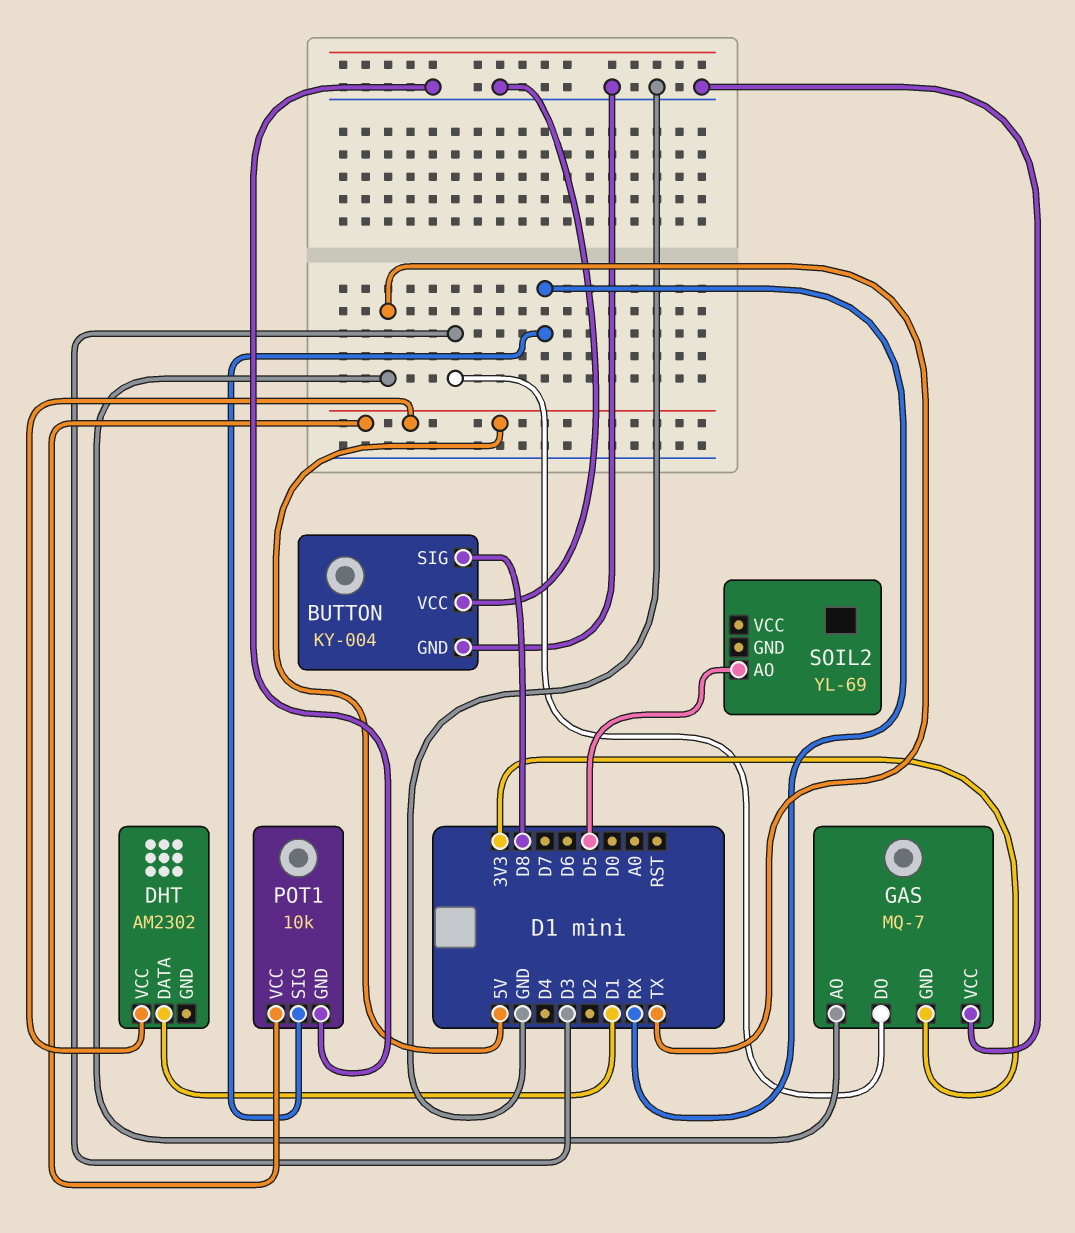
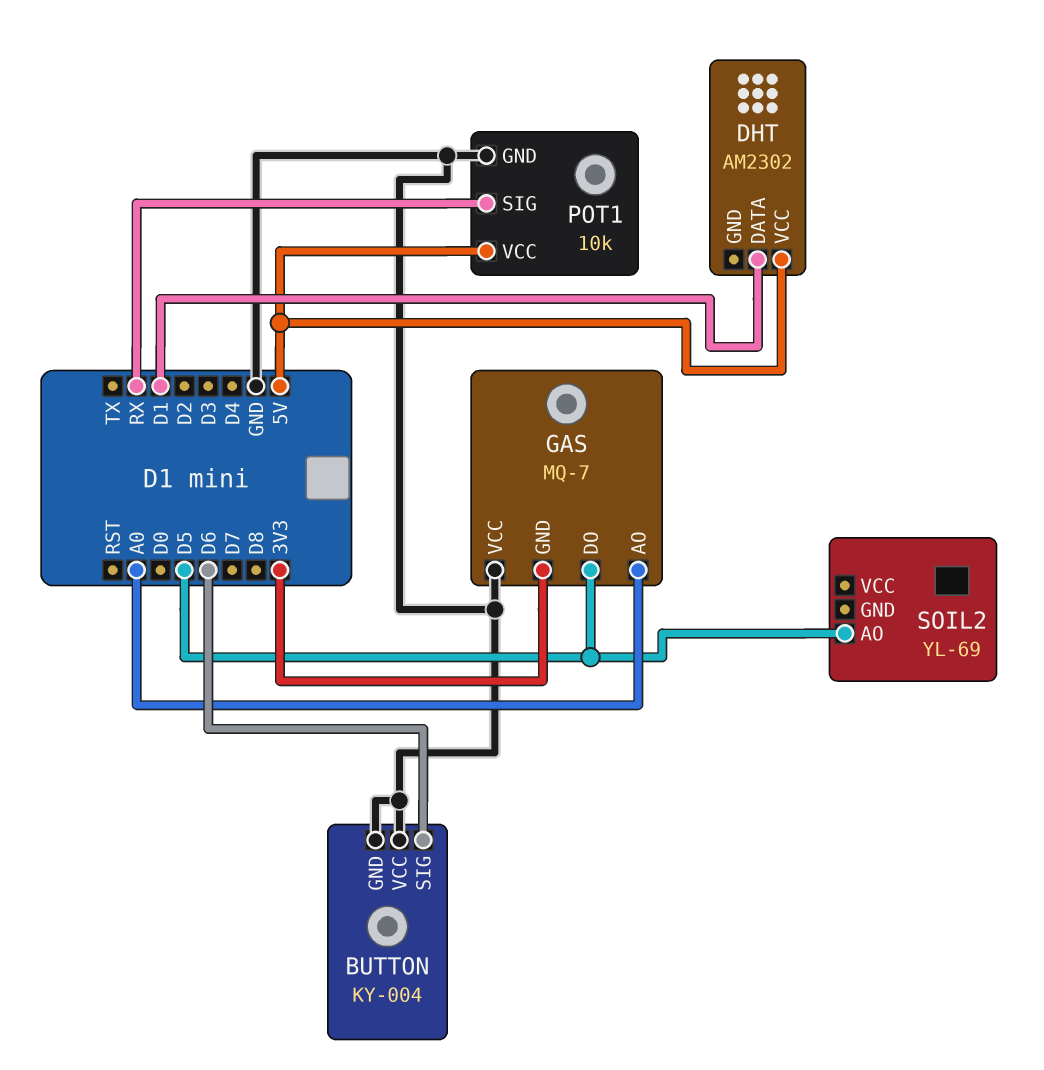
BUTTON pin SIG: D8 -> D6
GAS pin AO: TX -> A0
GAS pin DO: D3 -> D5

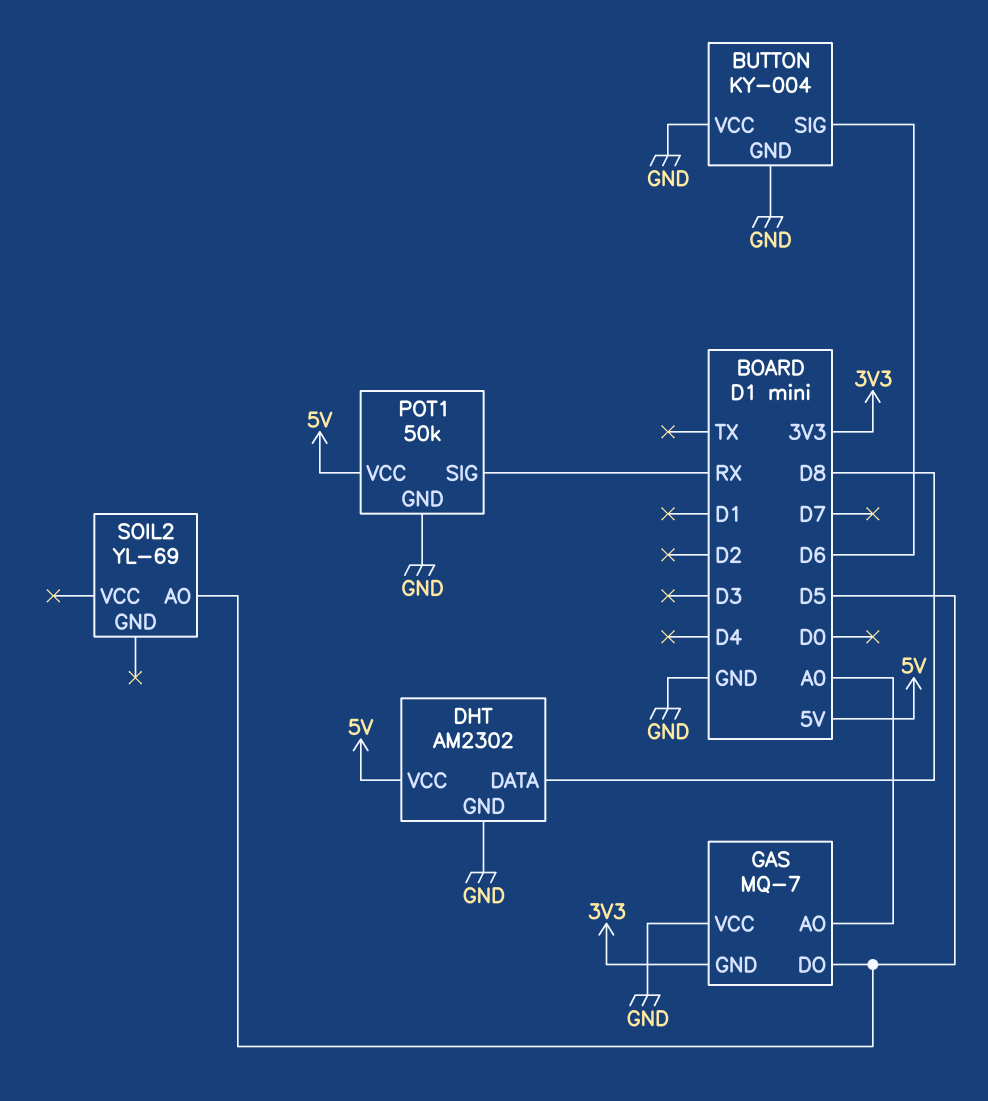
DHT pin DATA: D1 -> D8
DHT pin GND: none -> GND
POT1: 10k -> 50k

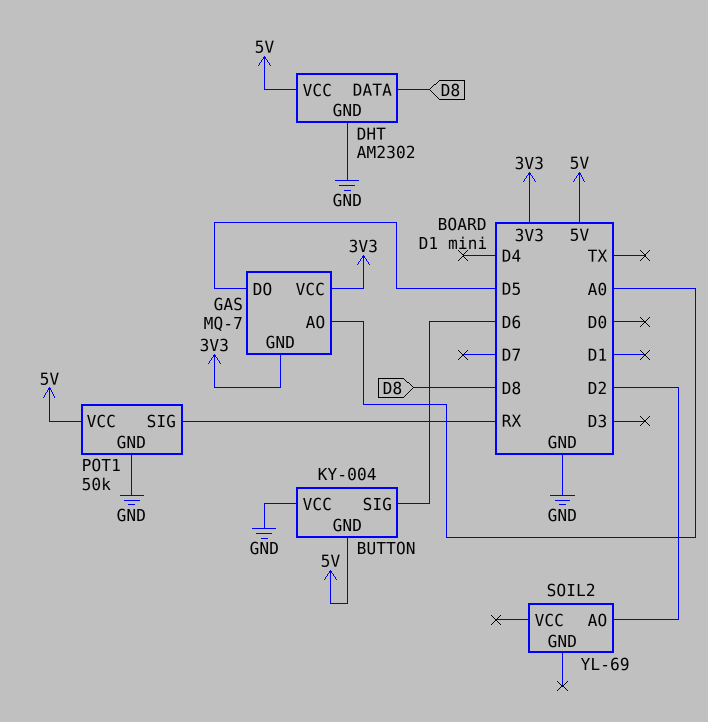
BUTTON pin GND: GND -> 5V
GAS pin VCC: GND -> 3V3
SOIL2 pin AO: D5 -> D2

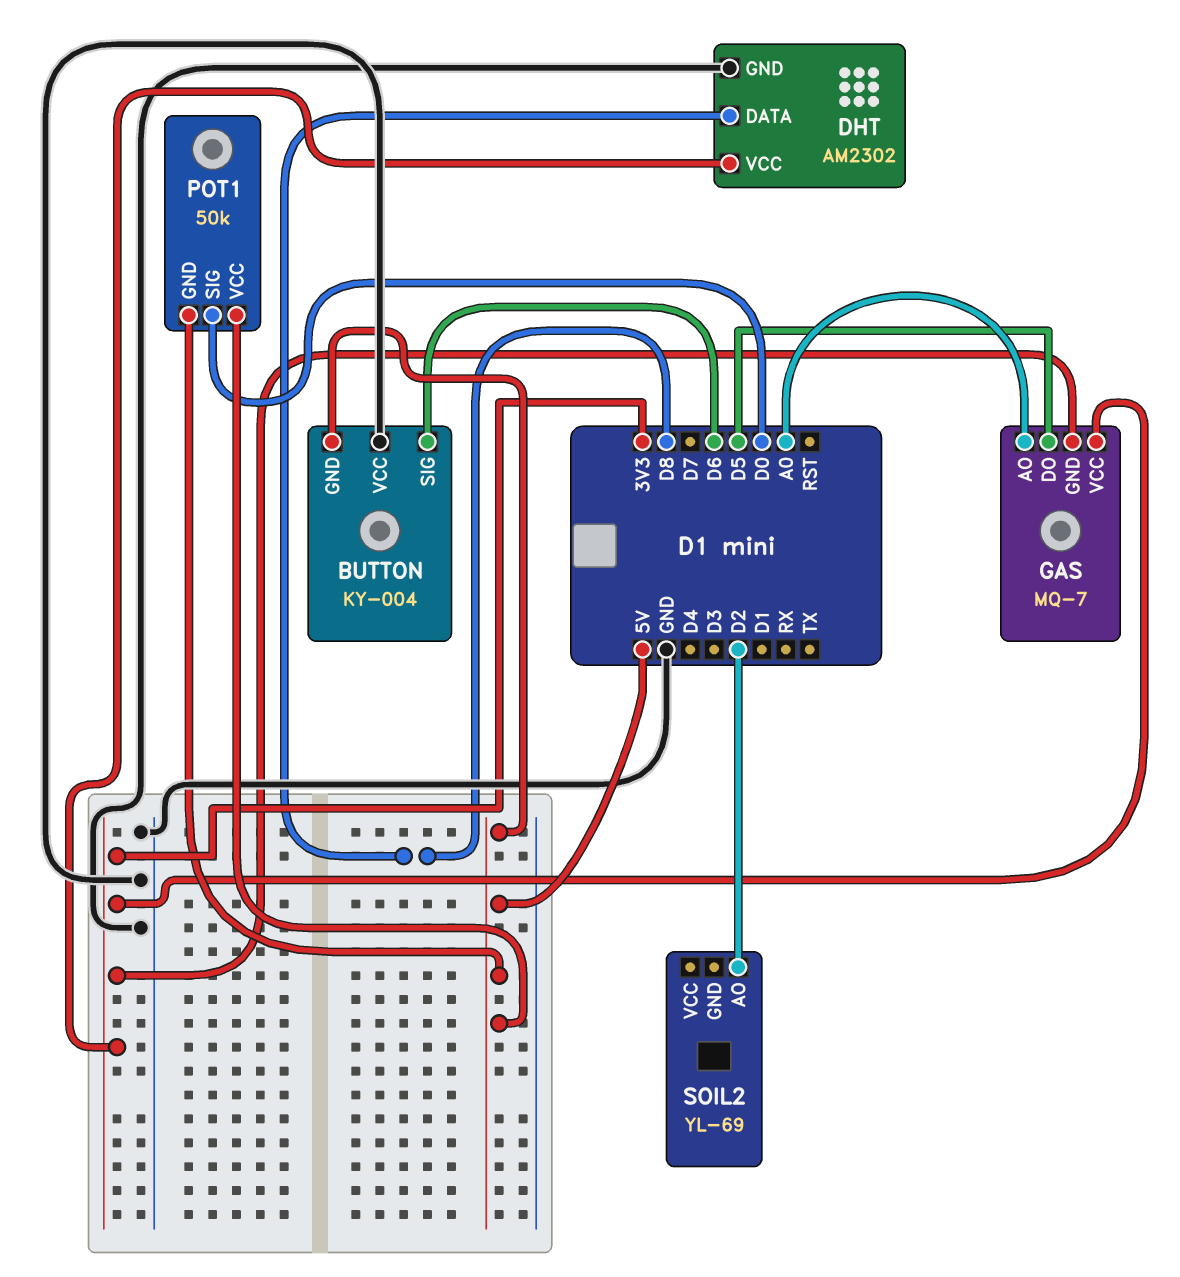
DHT pin VCC: 5V -> 3V3
POT1 pin GND: GND -> 5V
POT1 pin SIG: RX -> D0

